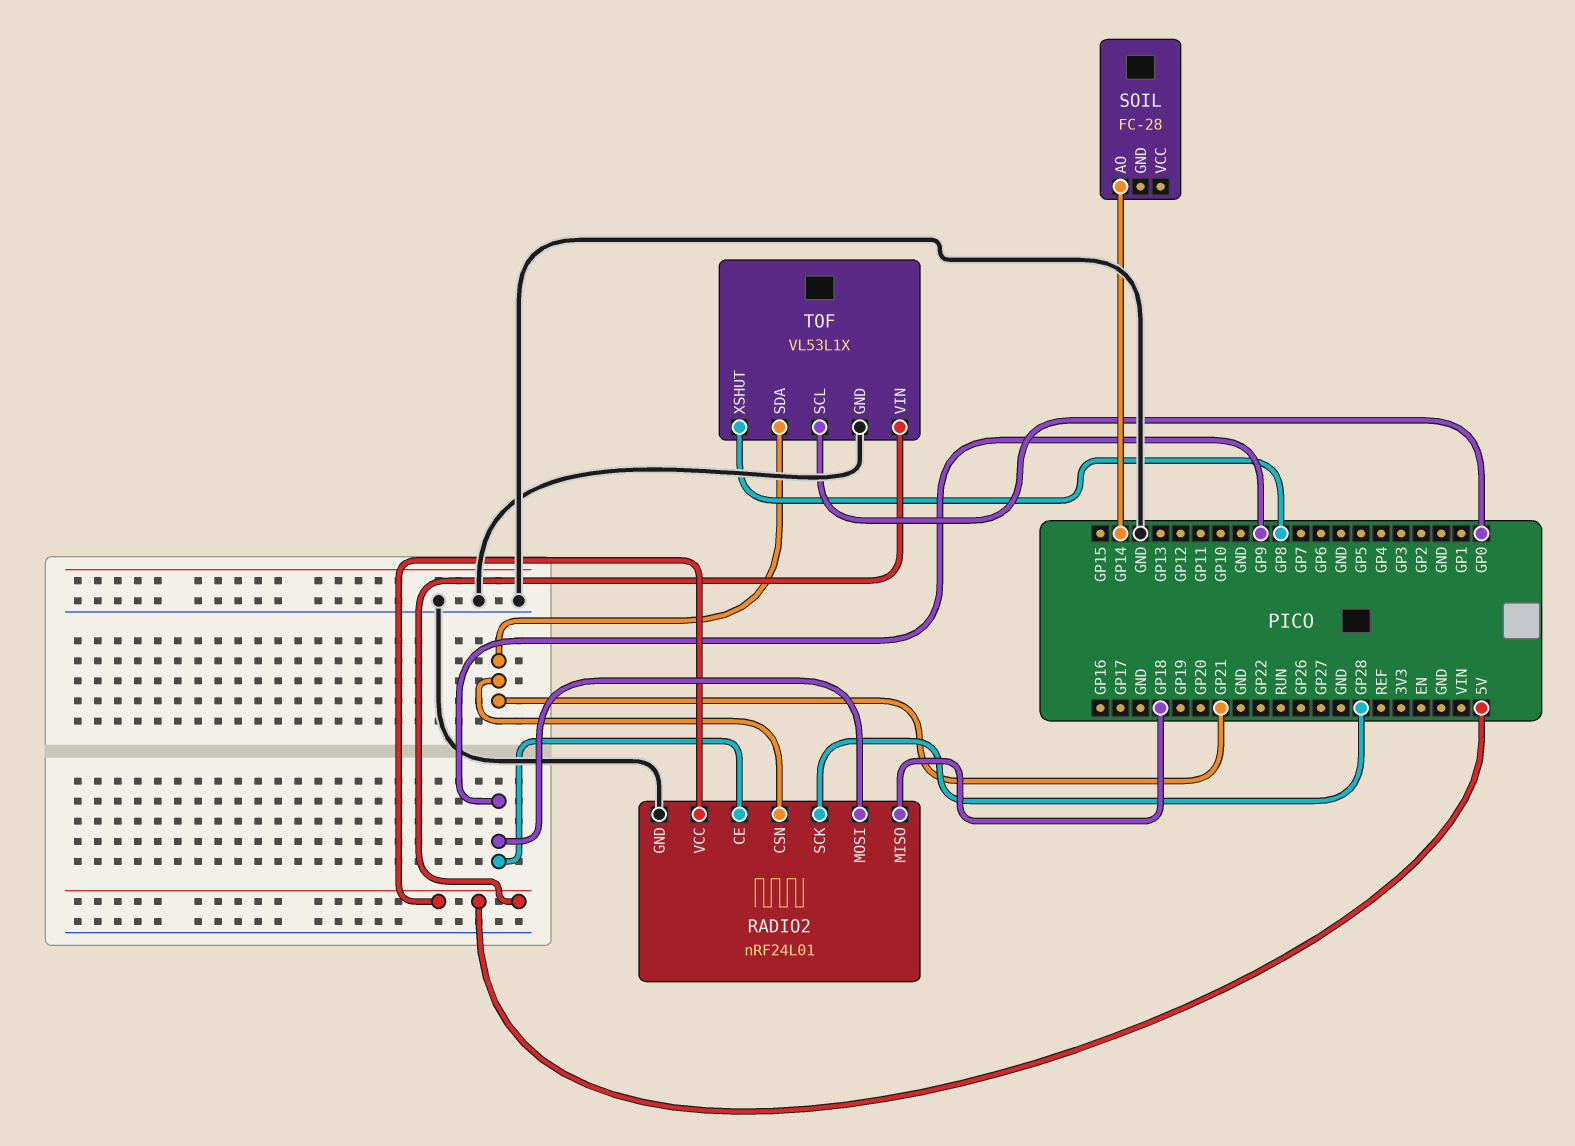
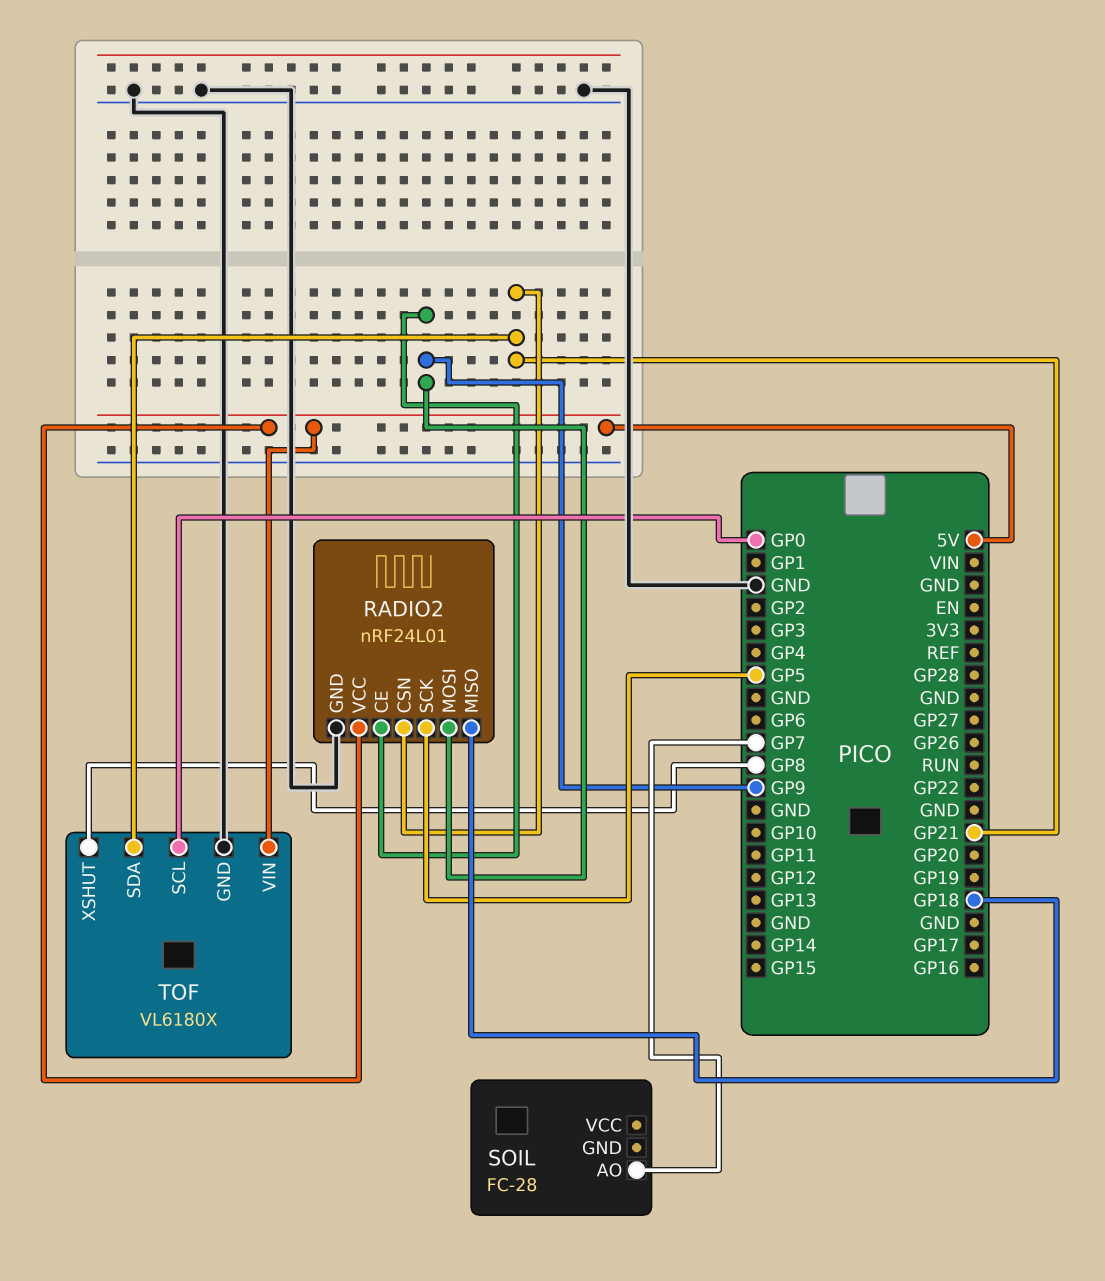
RADIO2 pin SCK: GP28 -> GP5
SOIL pin AO: GP14 -> GP7
TOF: VL53L1X -> VL6180X

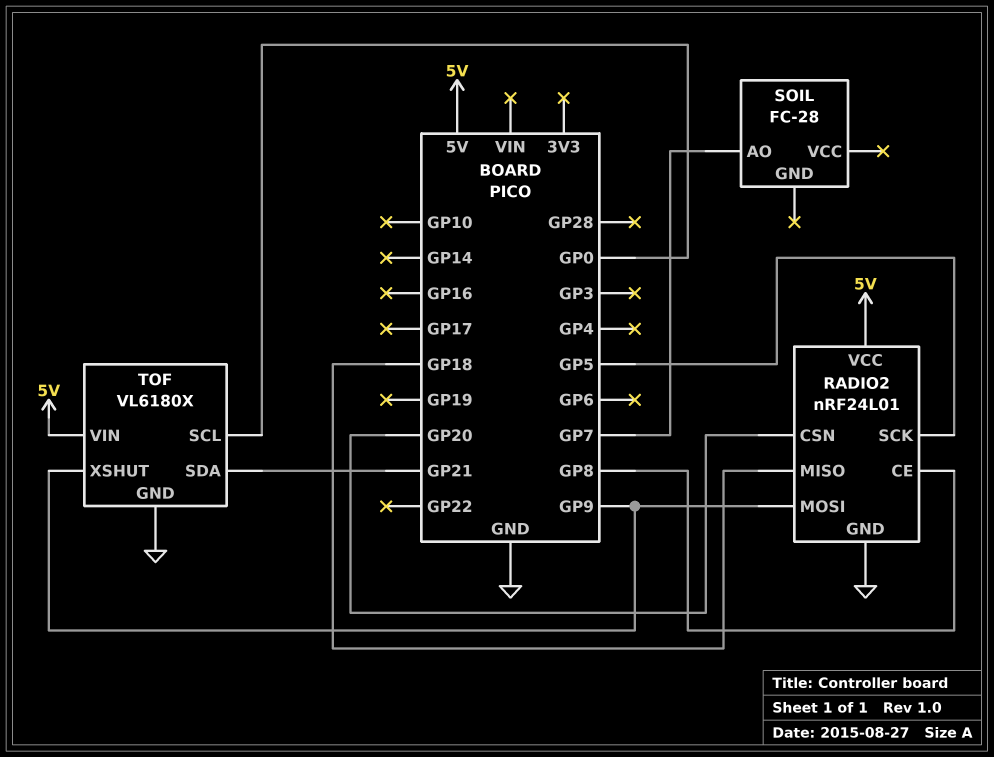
RADIO2 pin CE: GP9 -> GP8
RADIO2 pin CSN: GP21 -> GP20
TOF pin XSHUT: GP8 -> GP9

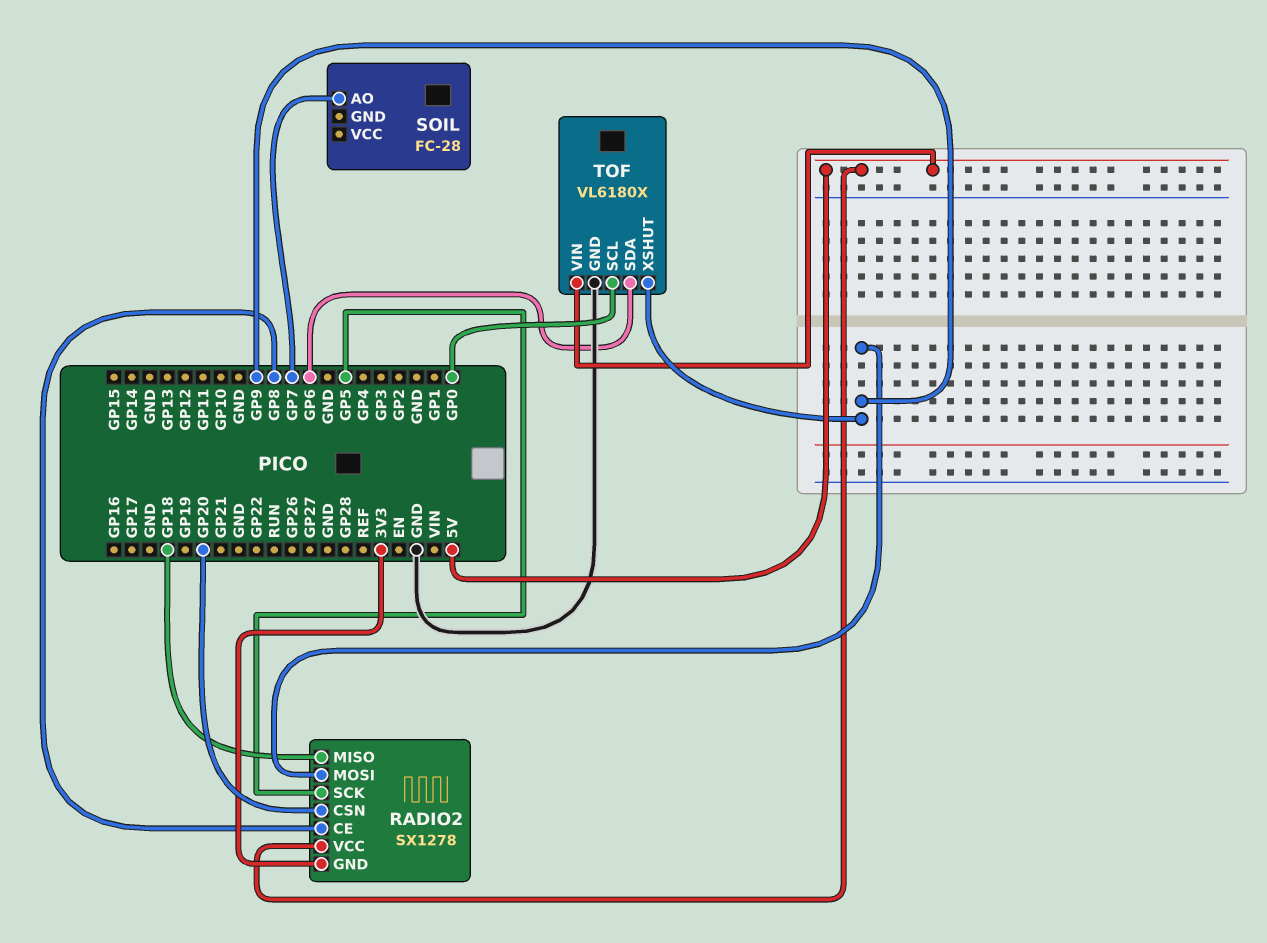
RADIO2: nRF24L01 -> SX1278
RADIO2 pin GND: GND -> 3V3
TOF pin SDA: GP21 -> GP6

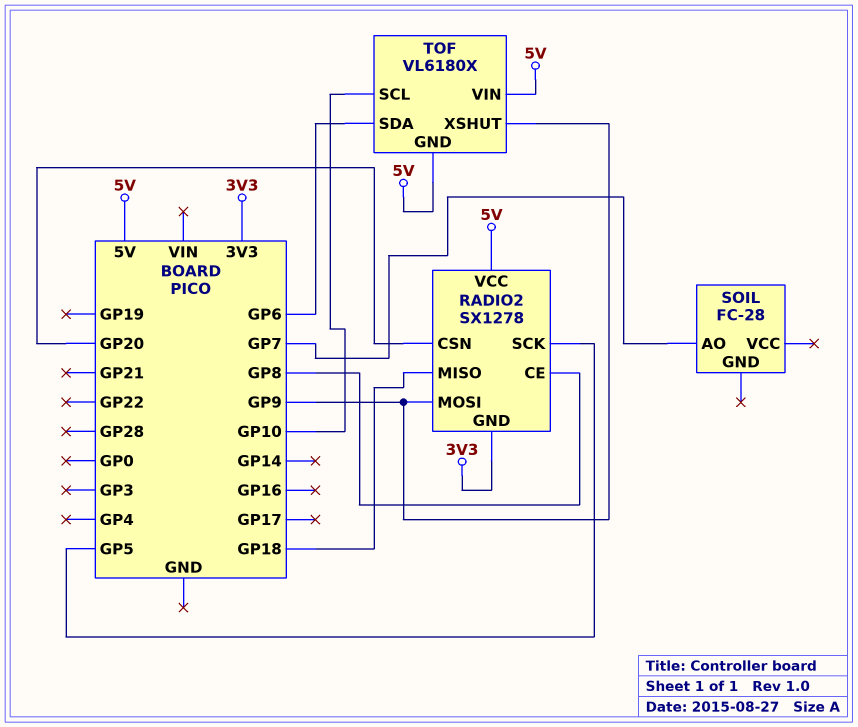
TOF pin GND: GND -> 5V
TOF pin SCL: GP0 -> GP10

